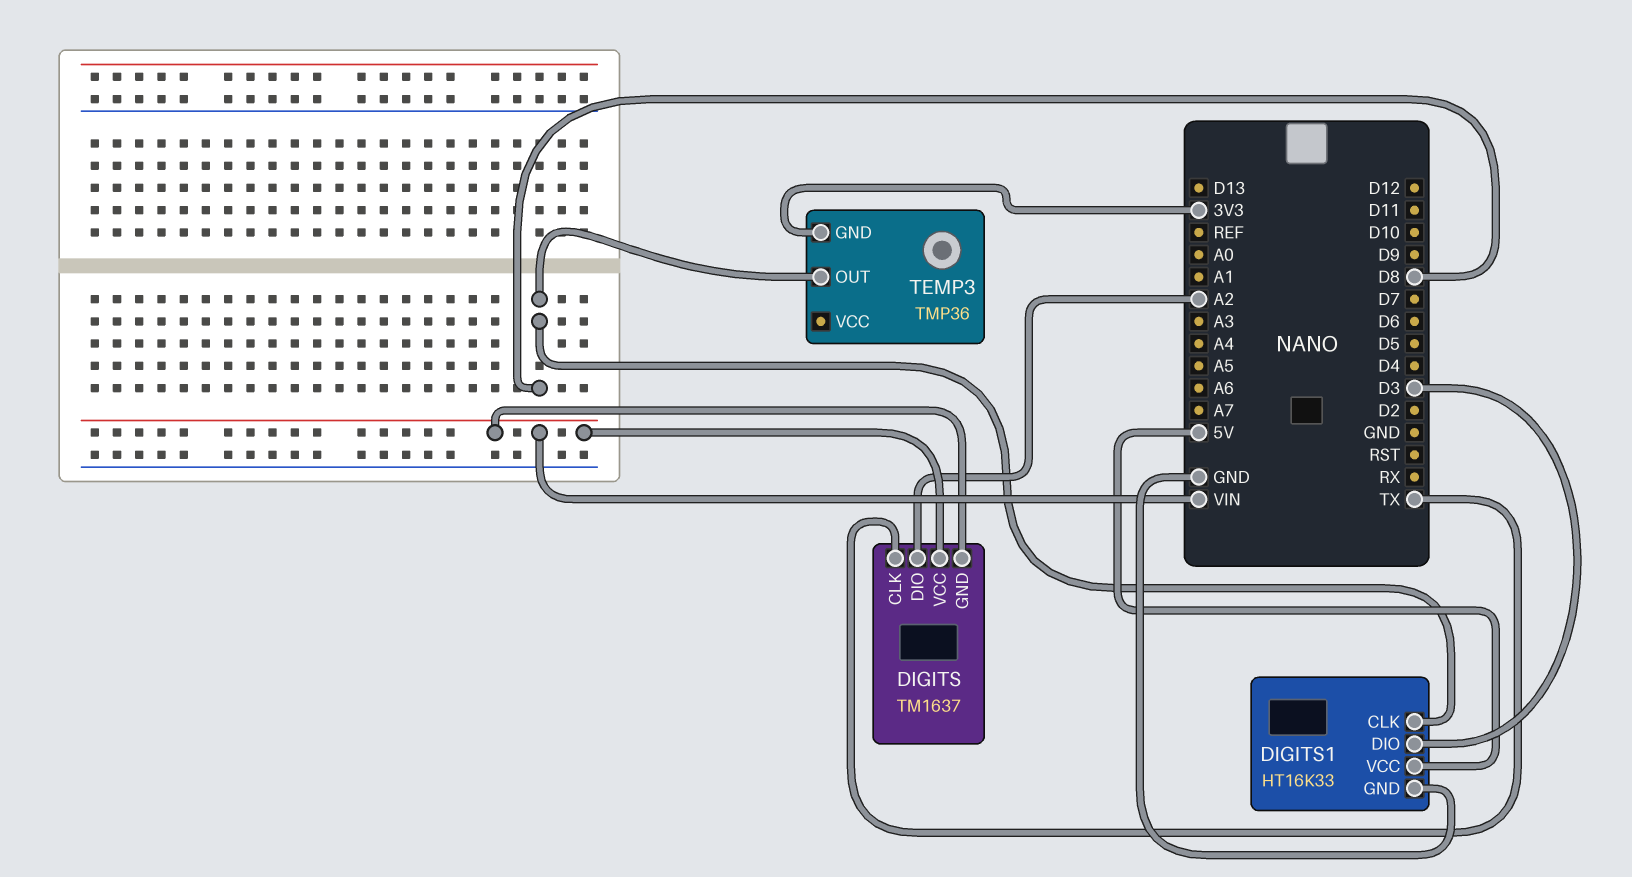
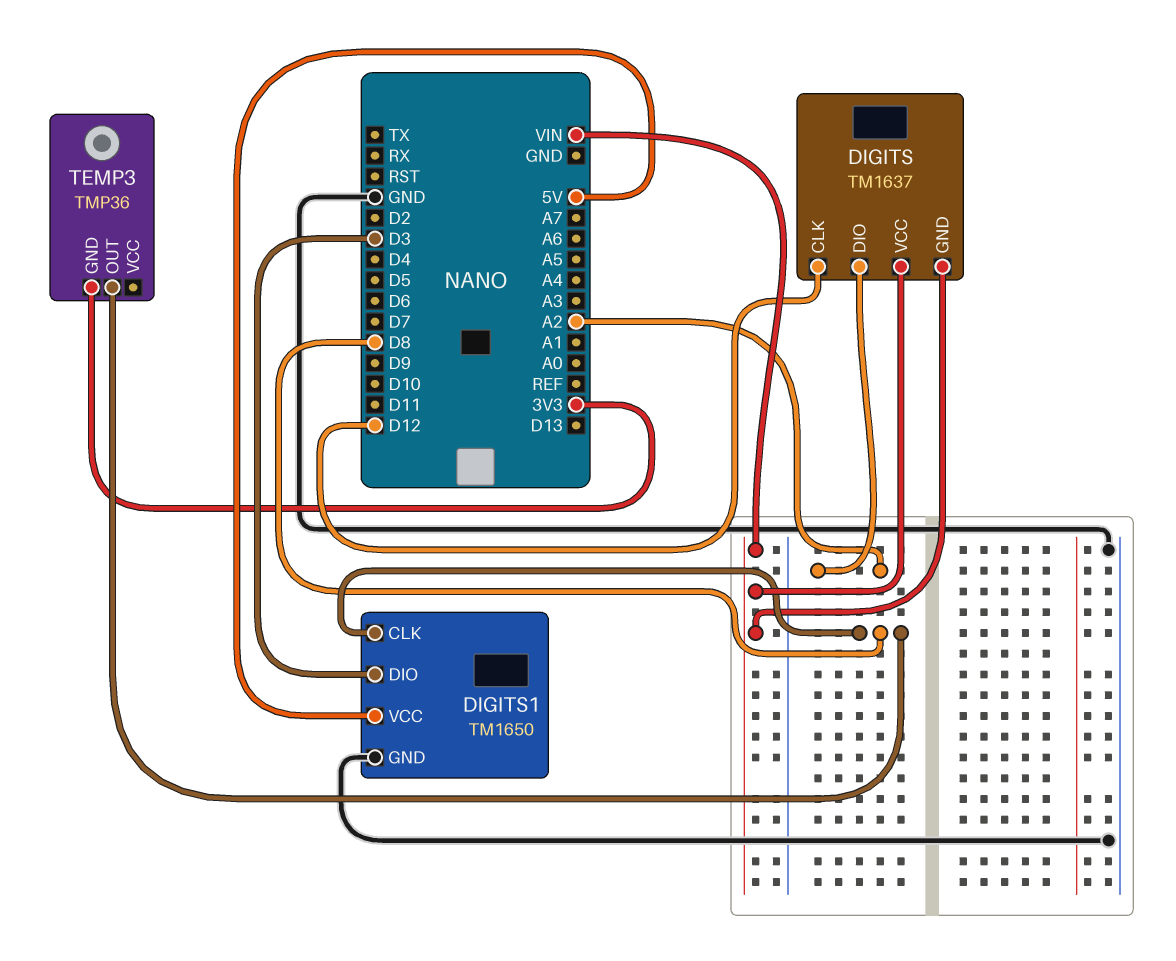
DIGITS pin CLK: TX -> D12
DIGITS1: HT16K33 -> TM1650

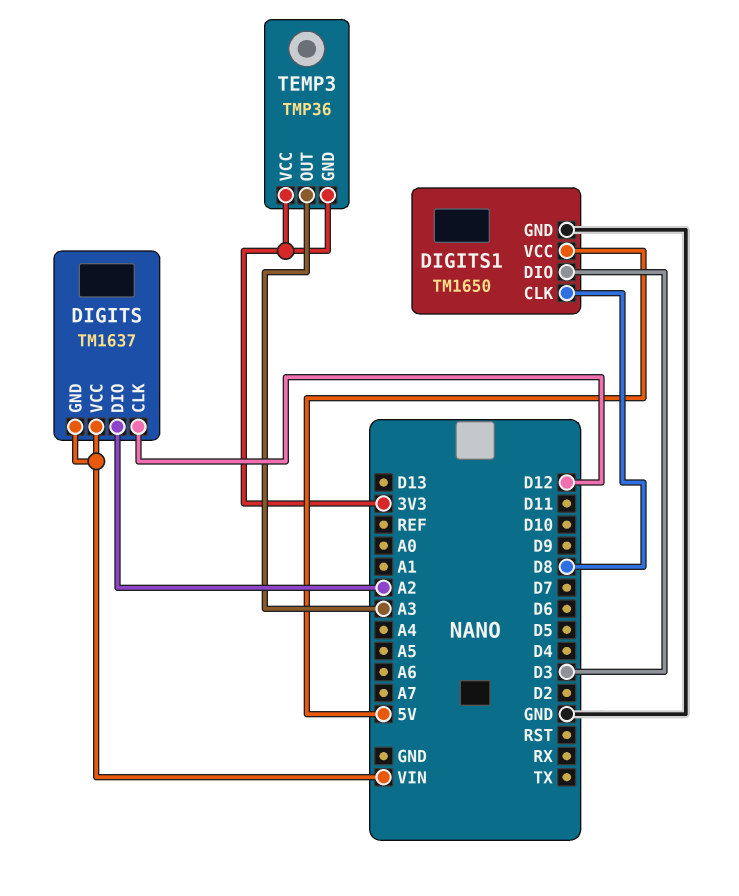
TEMP3 pin OUT: D8 -> A3
TEMP3 pin VCC: none -> 3V3

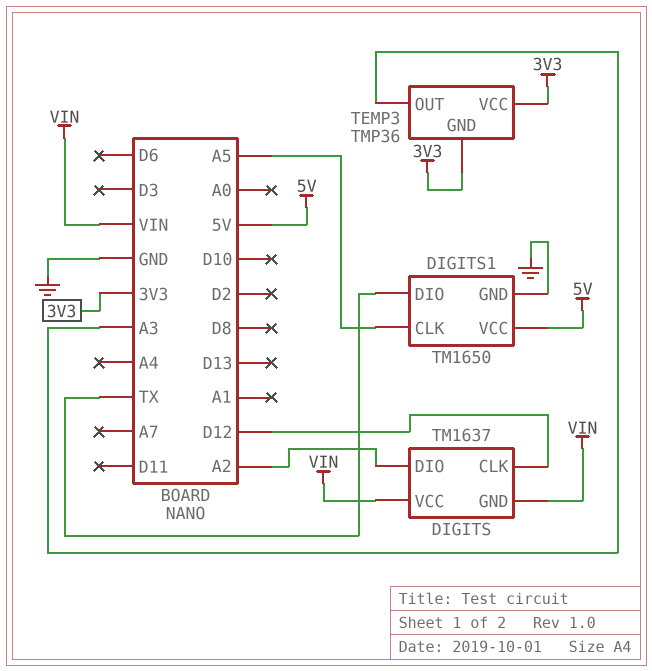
DIGITS1 pin CLK: D8 -> A5
DIGITS1 pin DIO: D3 -> TX

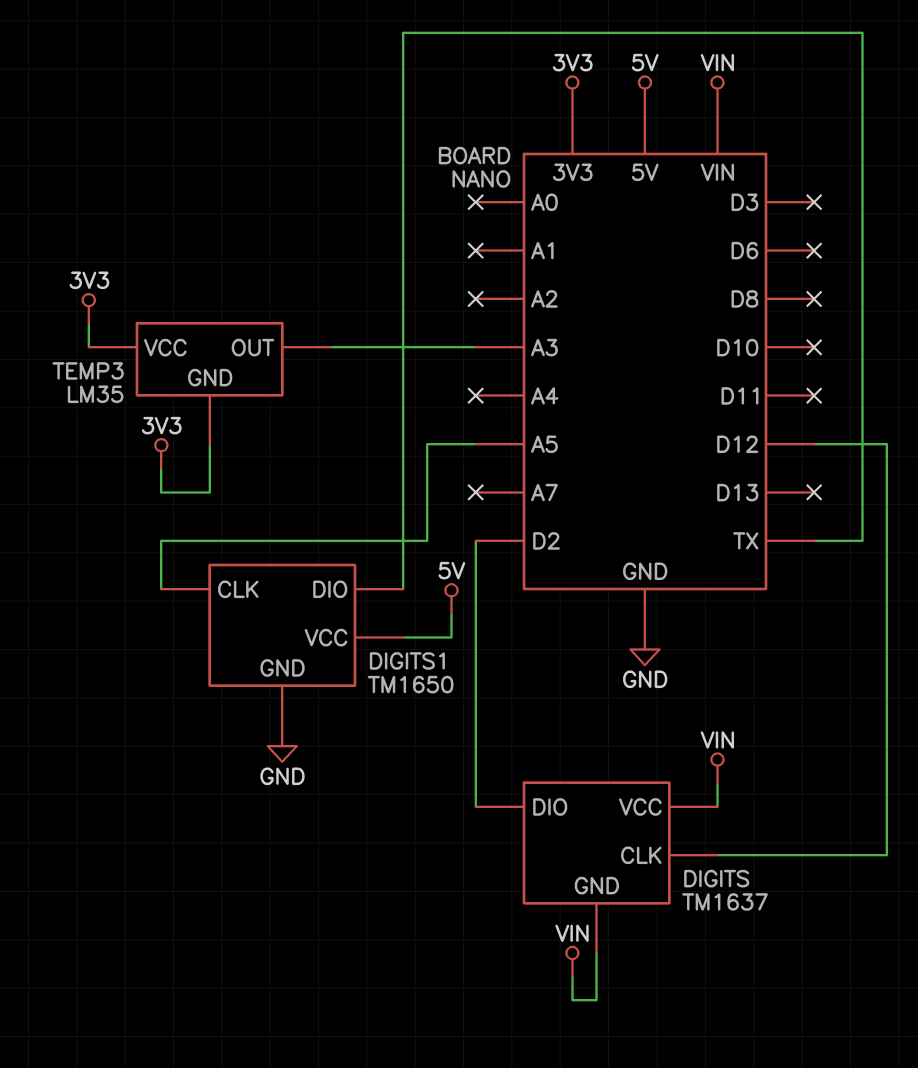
DIGITS pin DIO: A2 -> D2
TEMP3: TMP36 -> LM35

